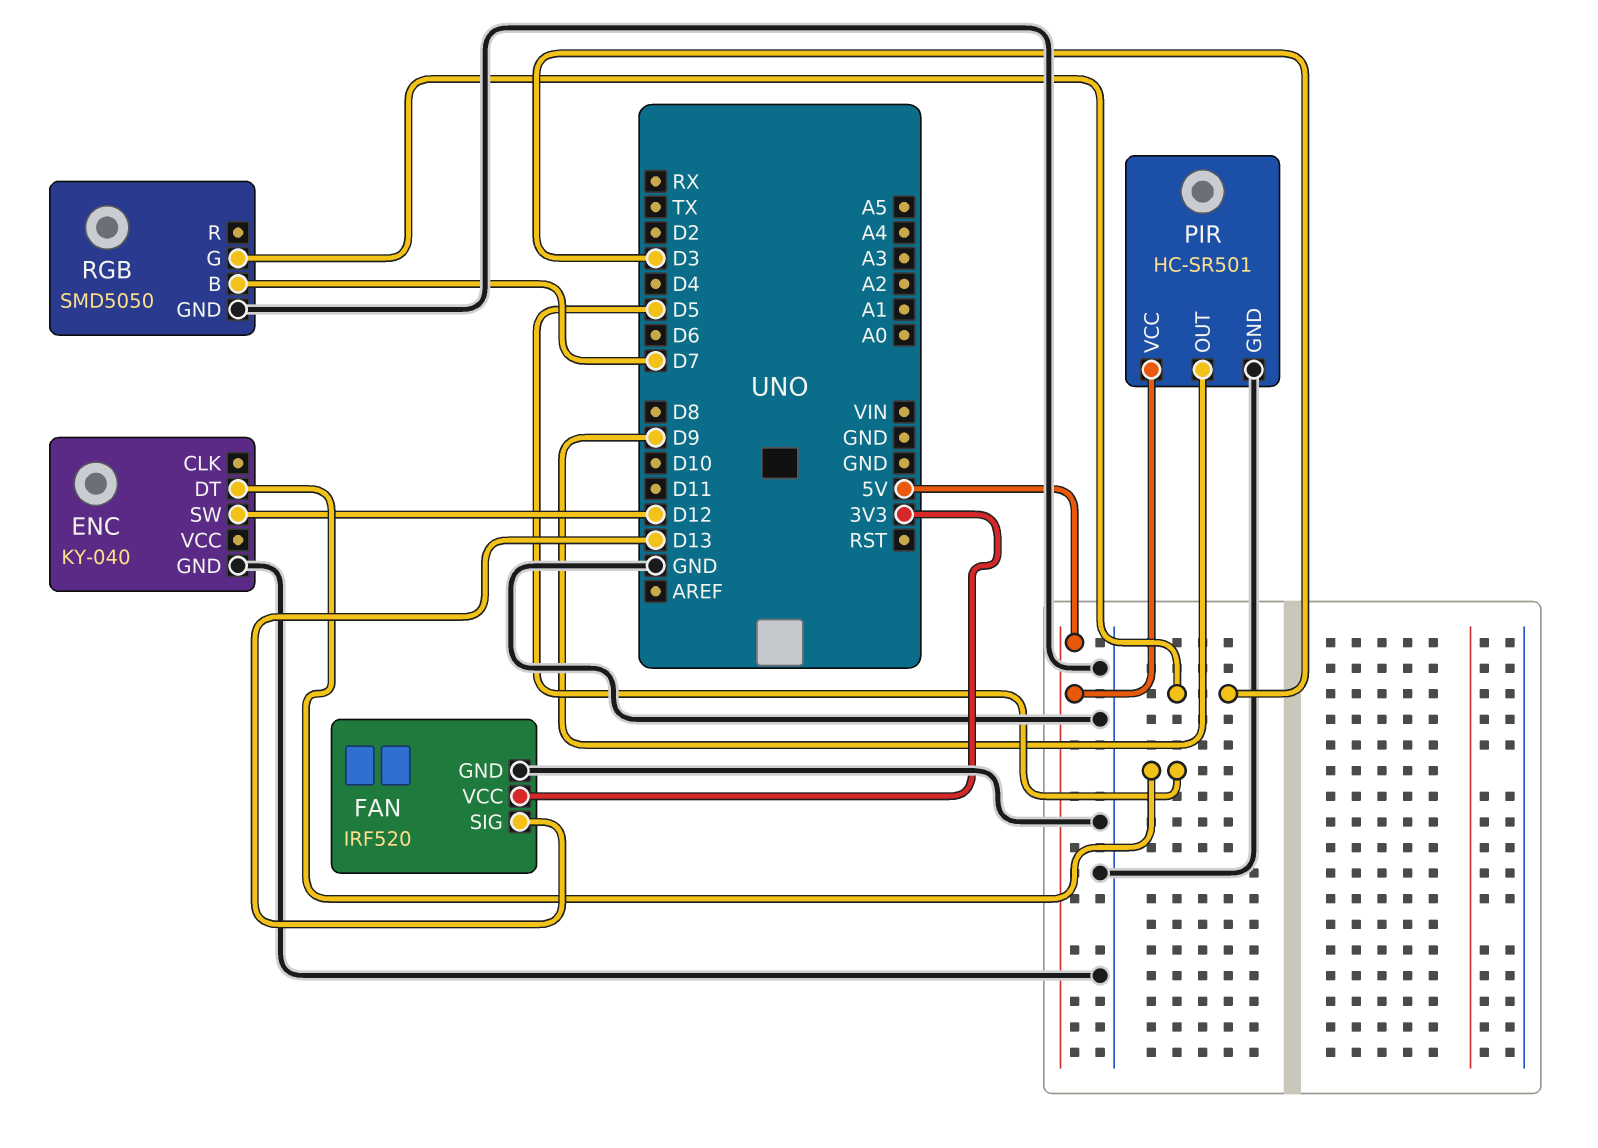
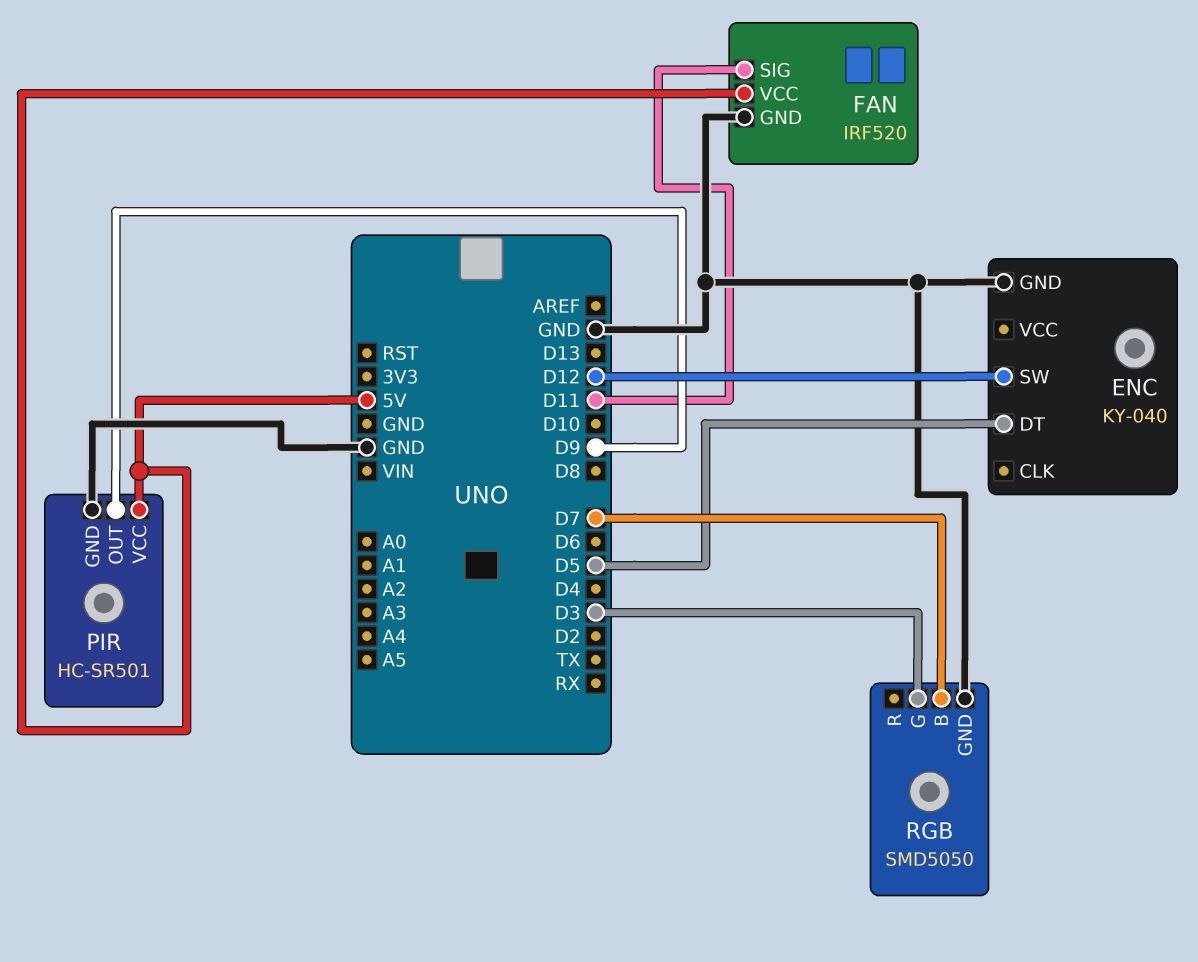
FAN pin SIG: D13 -> D11
FAN pin VCC: 3V3 -> 5V

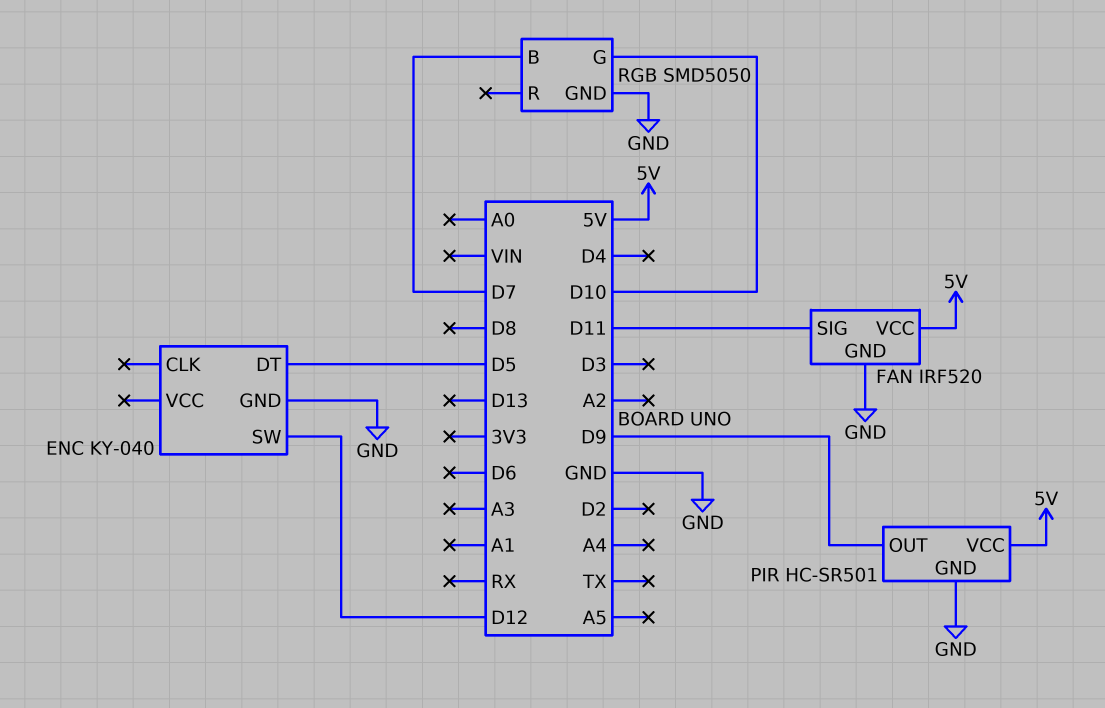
RGB pin G: D3 -> D10

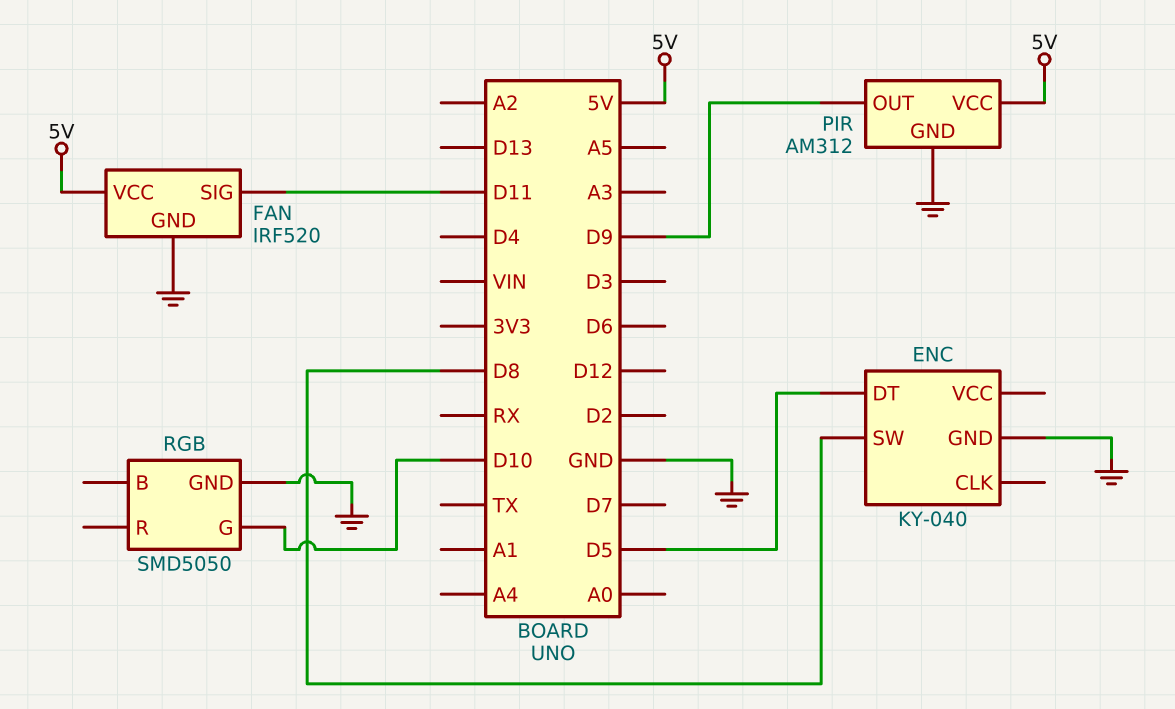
ENC pin SW: D12 -> D8
PIR: HC-SR501 -> AM312
RGB pin B: D7 -> none

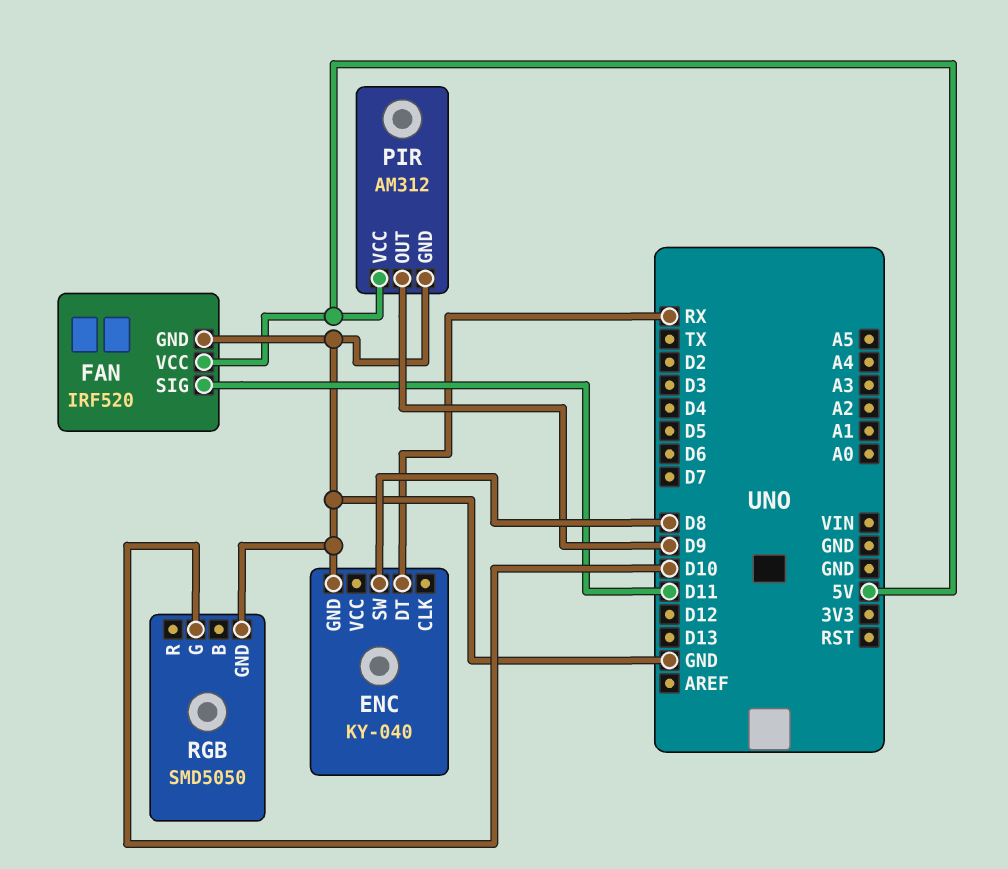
ENC pin DT: D5 -> RX

